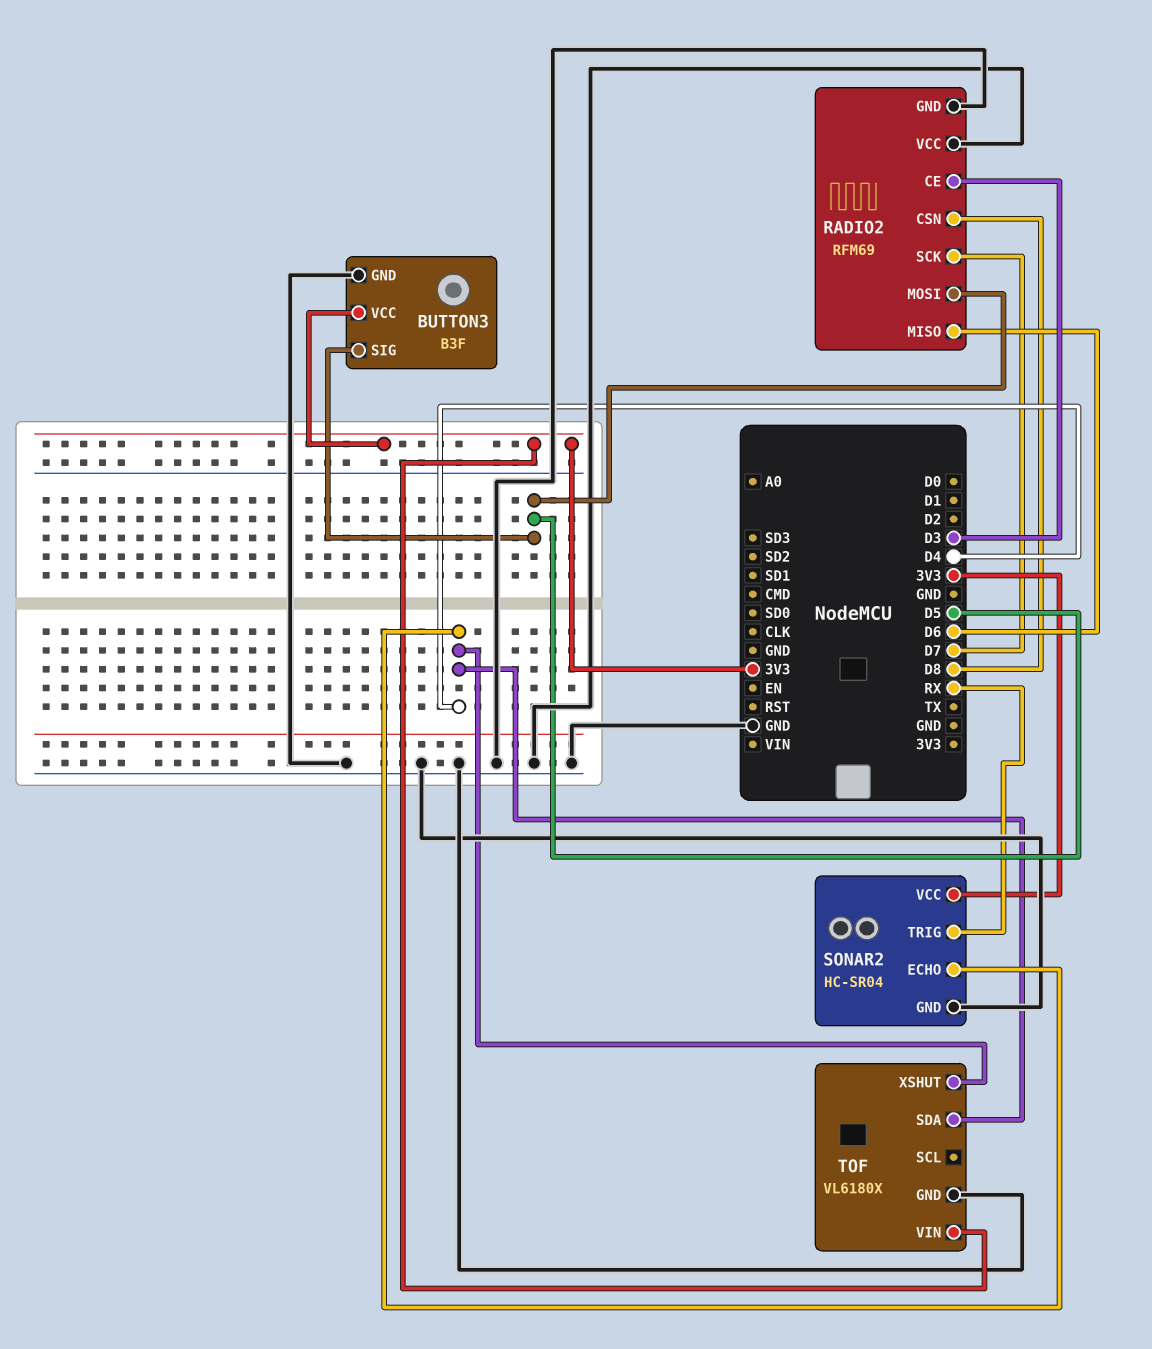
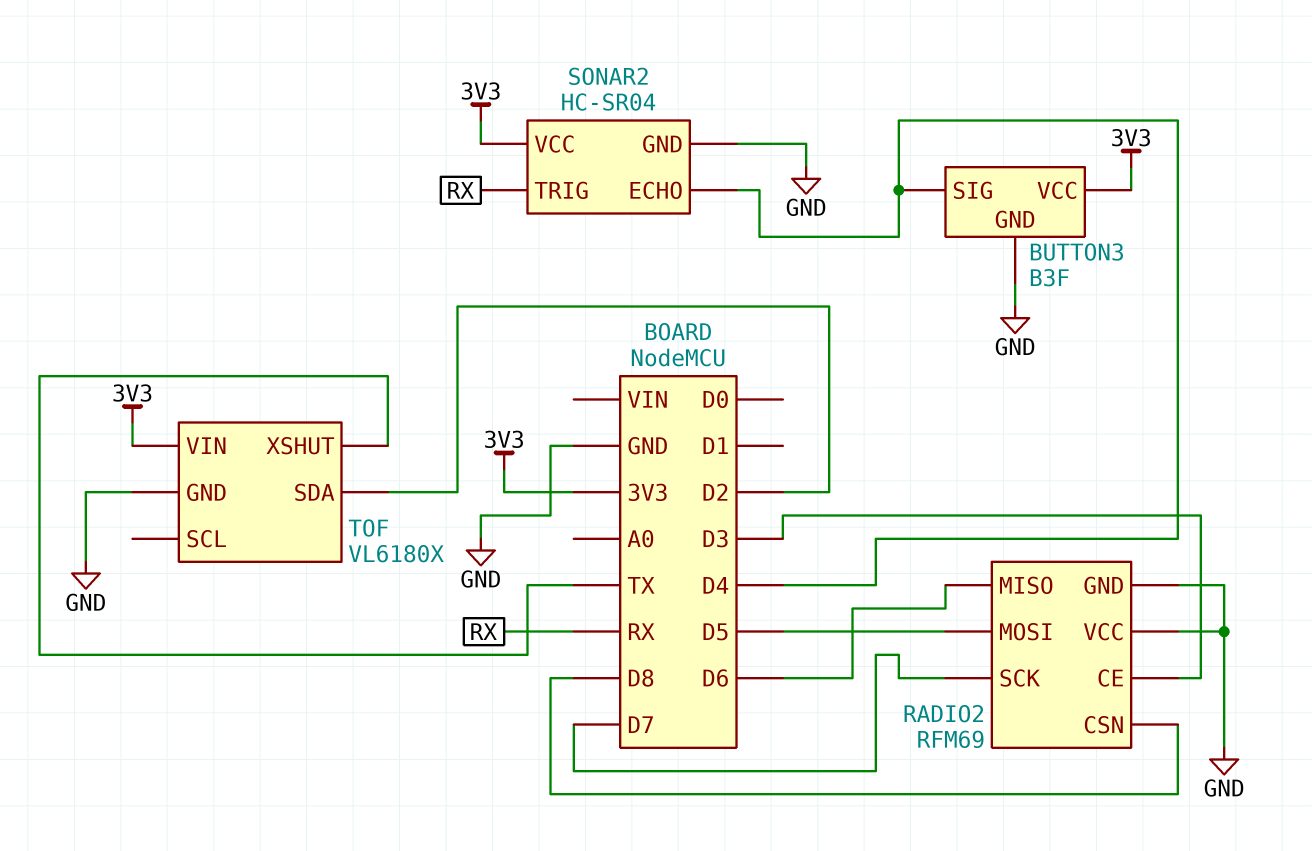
BUTTON3 pin SIG: D5 -> D4
TOF pin SDA: D4 -> D2
TOF pin XSHUT: D4 -> TX

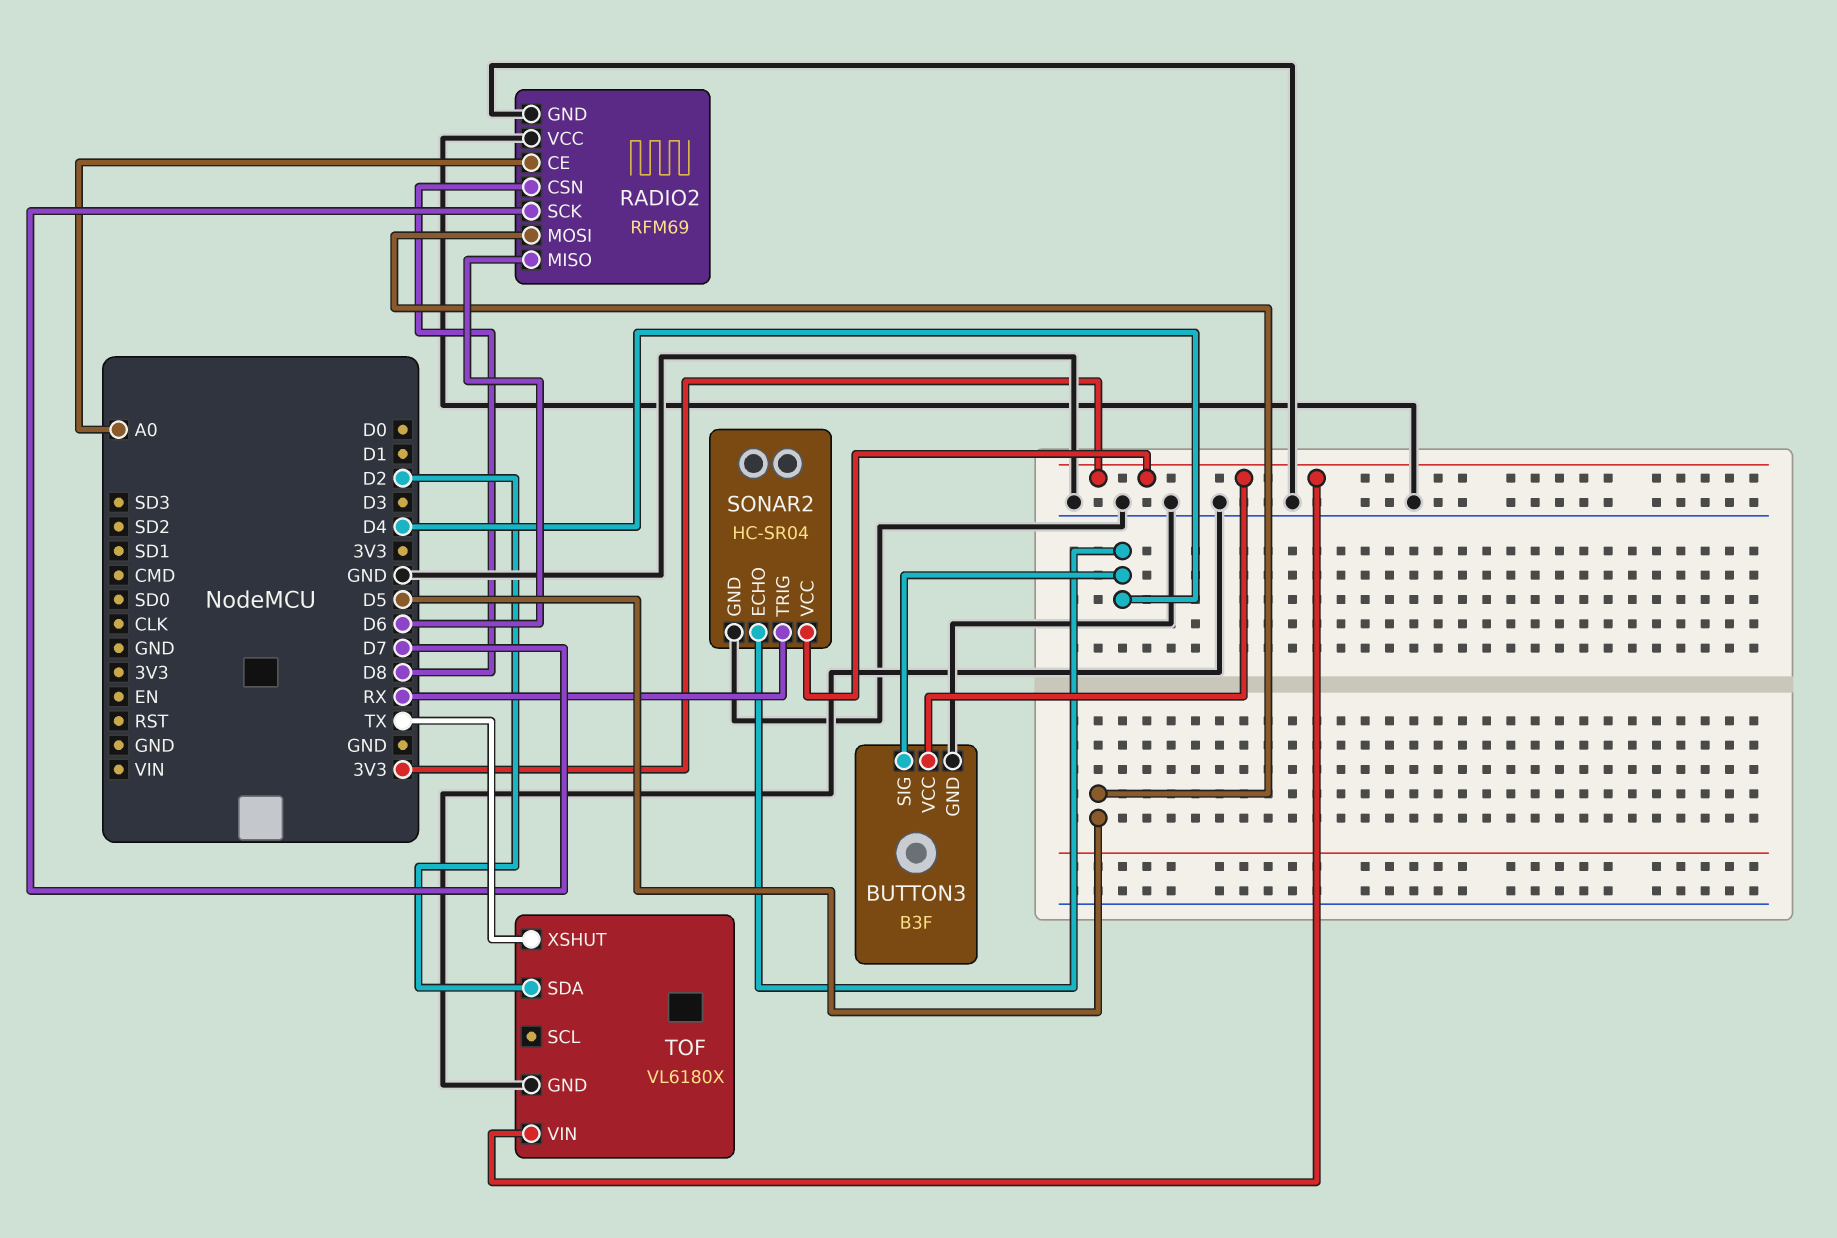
RADIO2 pin CE: D3 -> A0

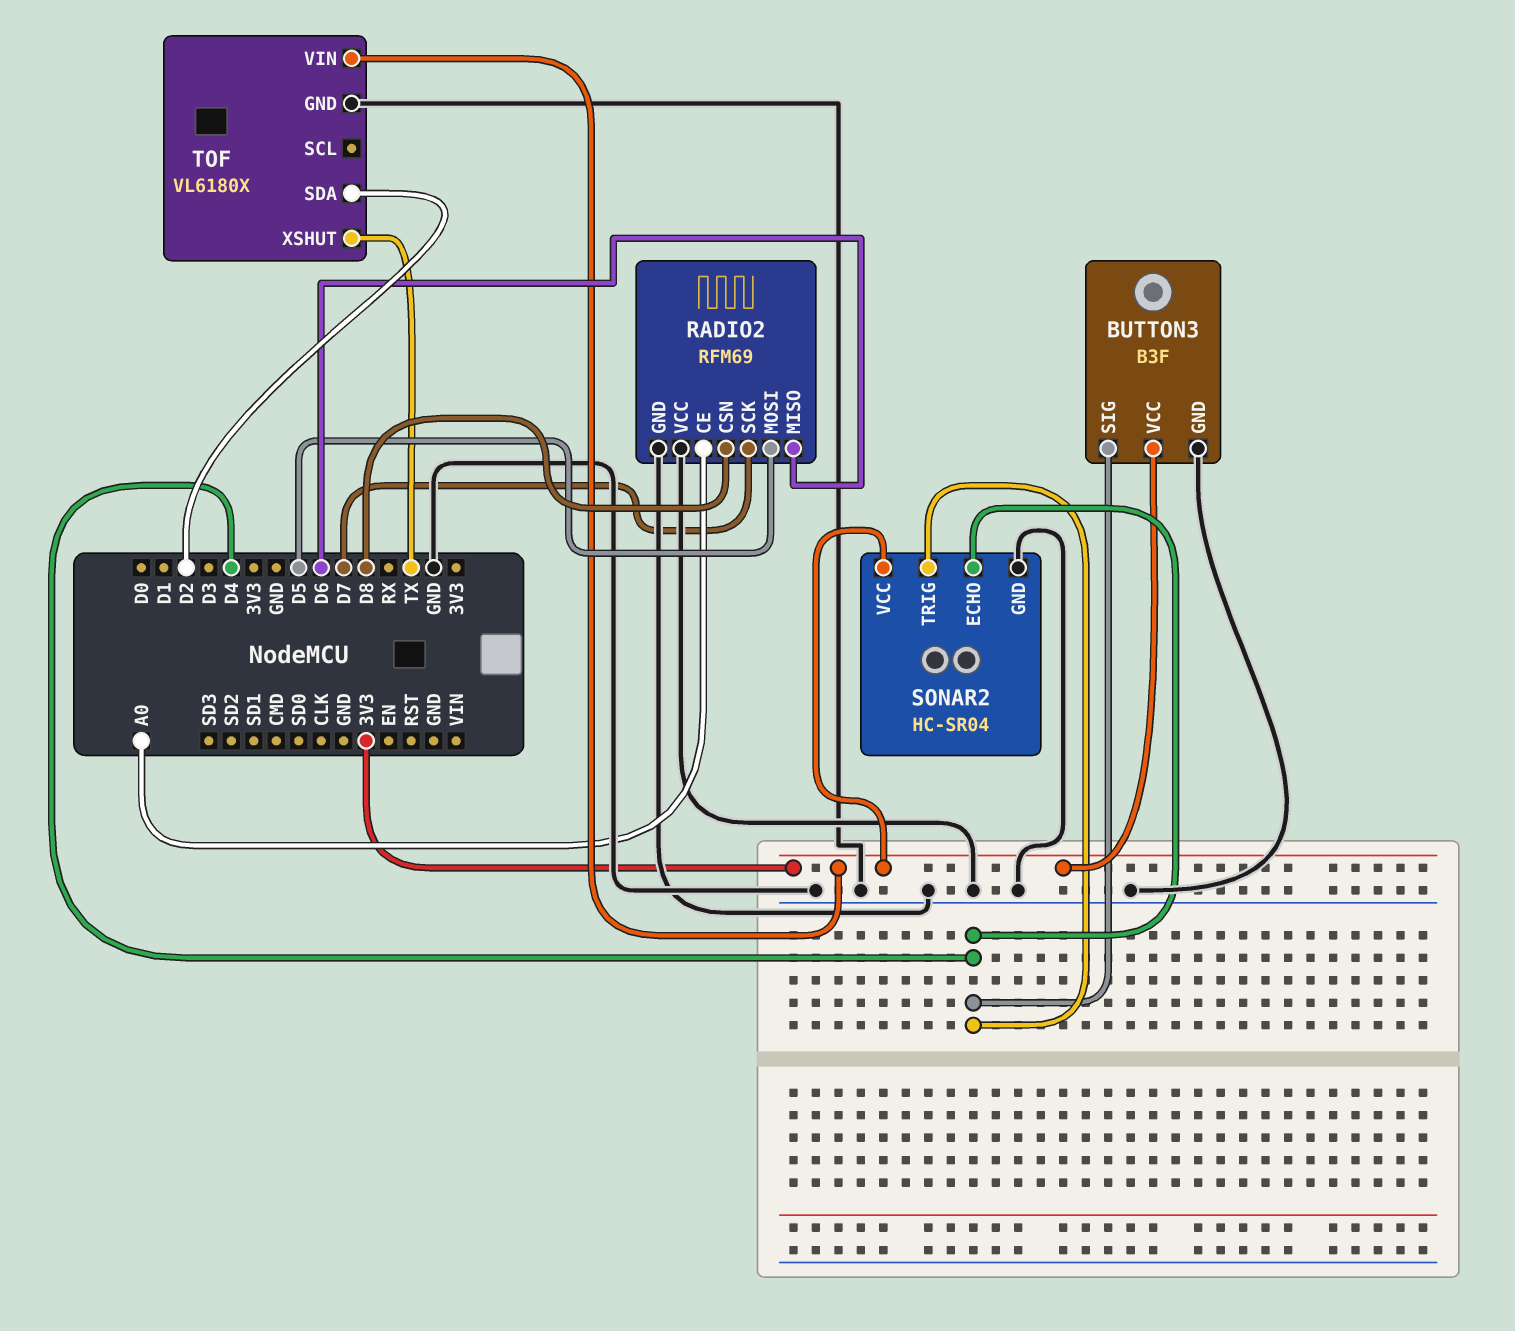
SONAR2 pin TRIG: RX -> D4

